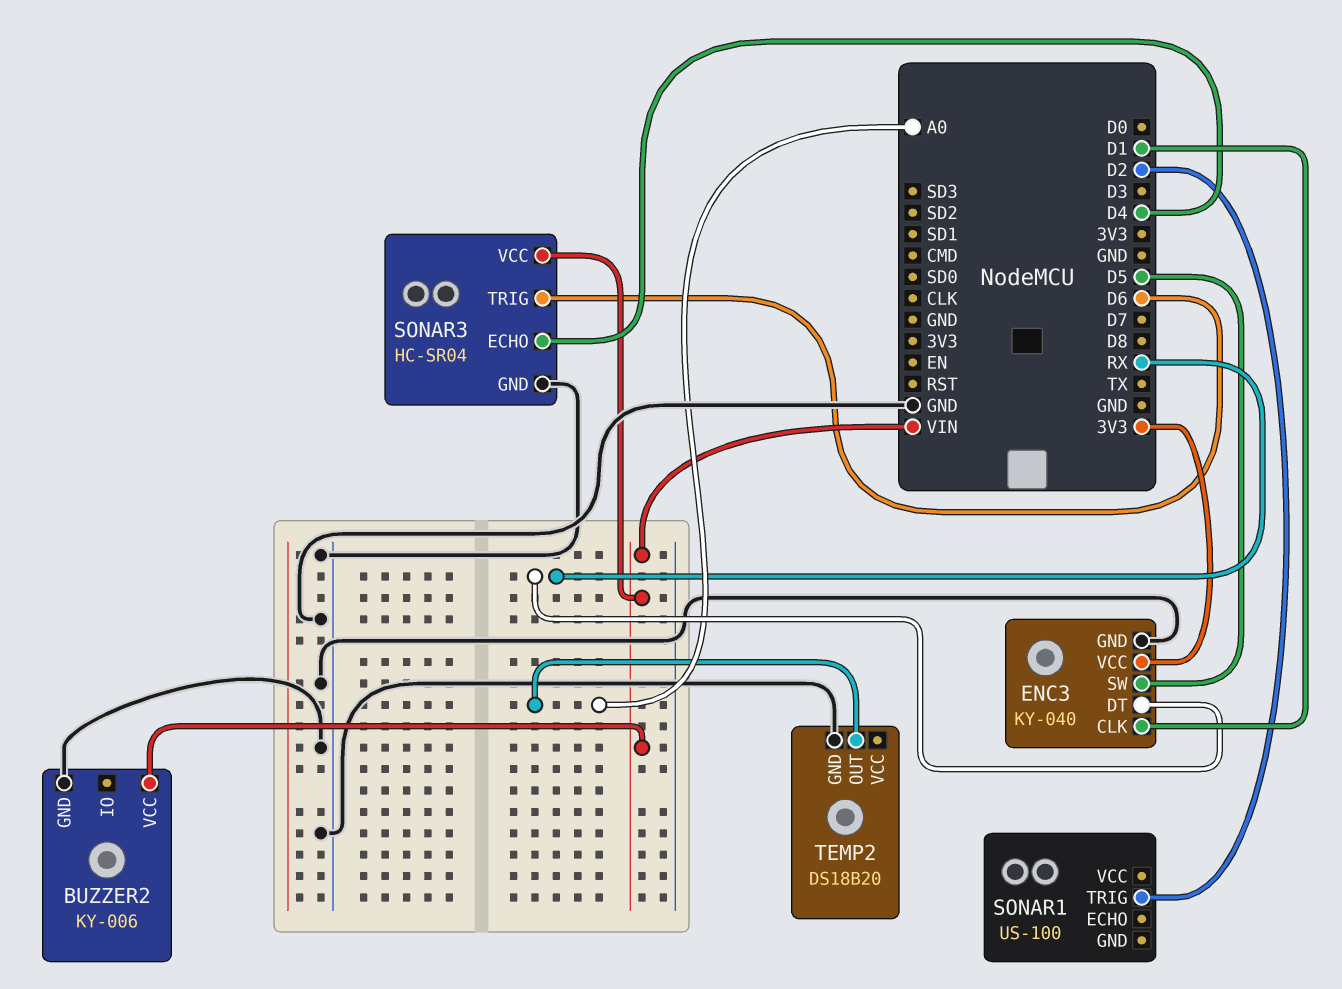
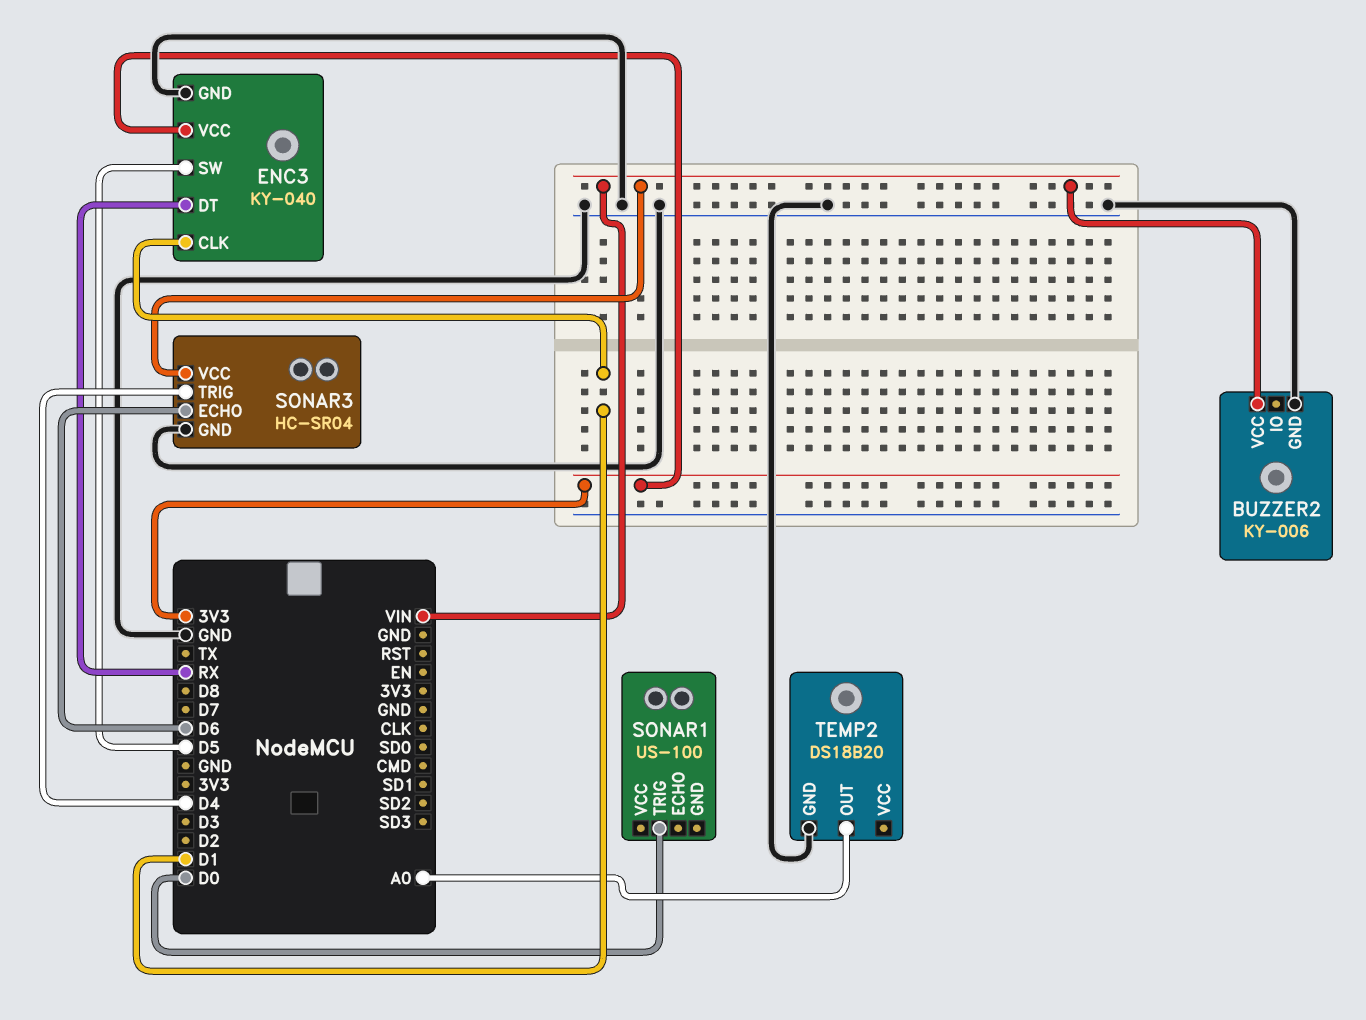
SONAR1 pin TRIG: D2 -> D0
SONAR3 pin ECHO: D4 -> D6
SONAR3 pin TRIG: D6 -> D4

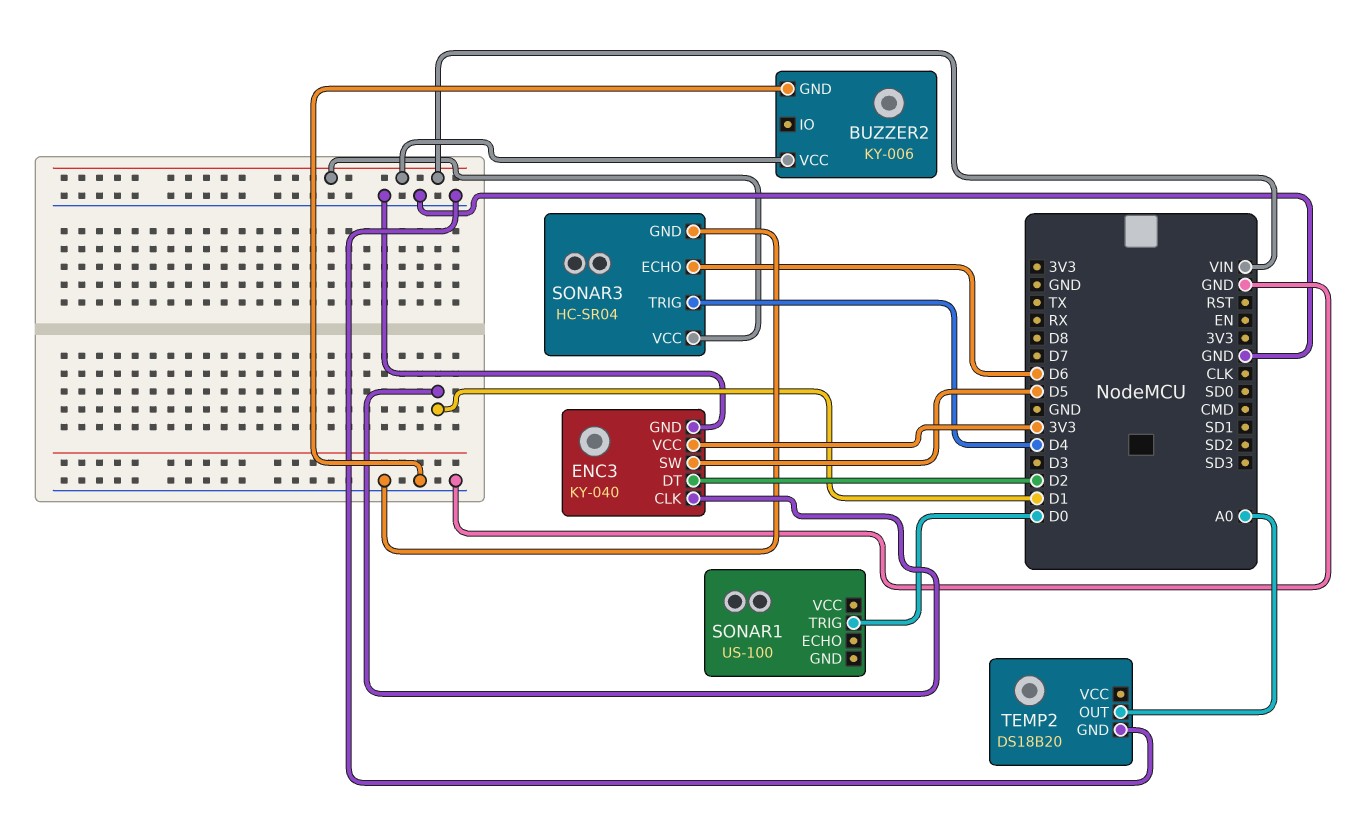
ENC3 pin DT: RX -> D2

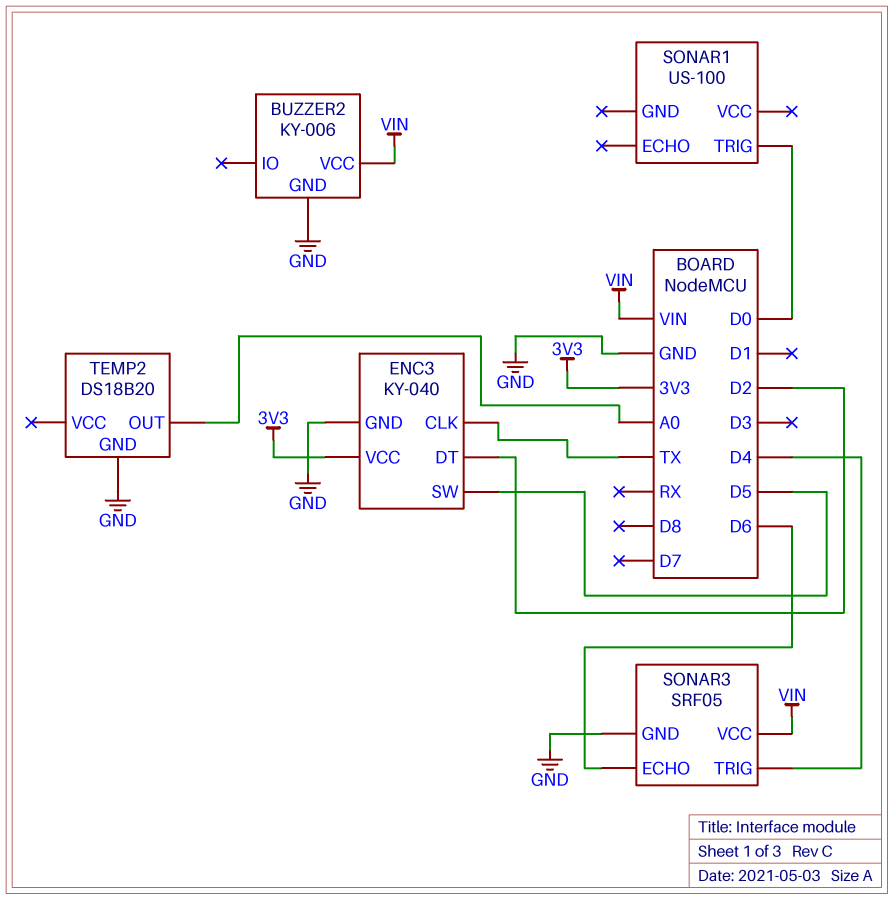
ENC3 pin CLK: D1 -> TX
SONAR3: HC-SR04 -> SRF05

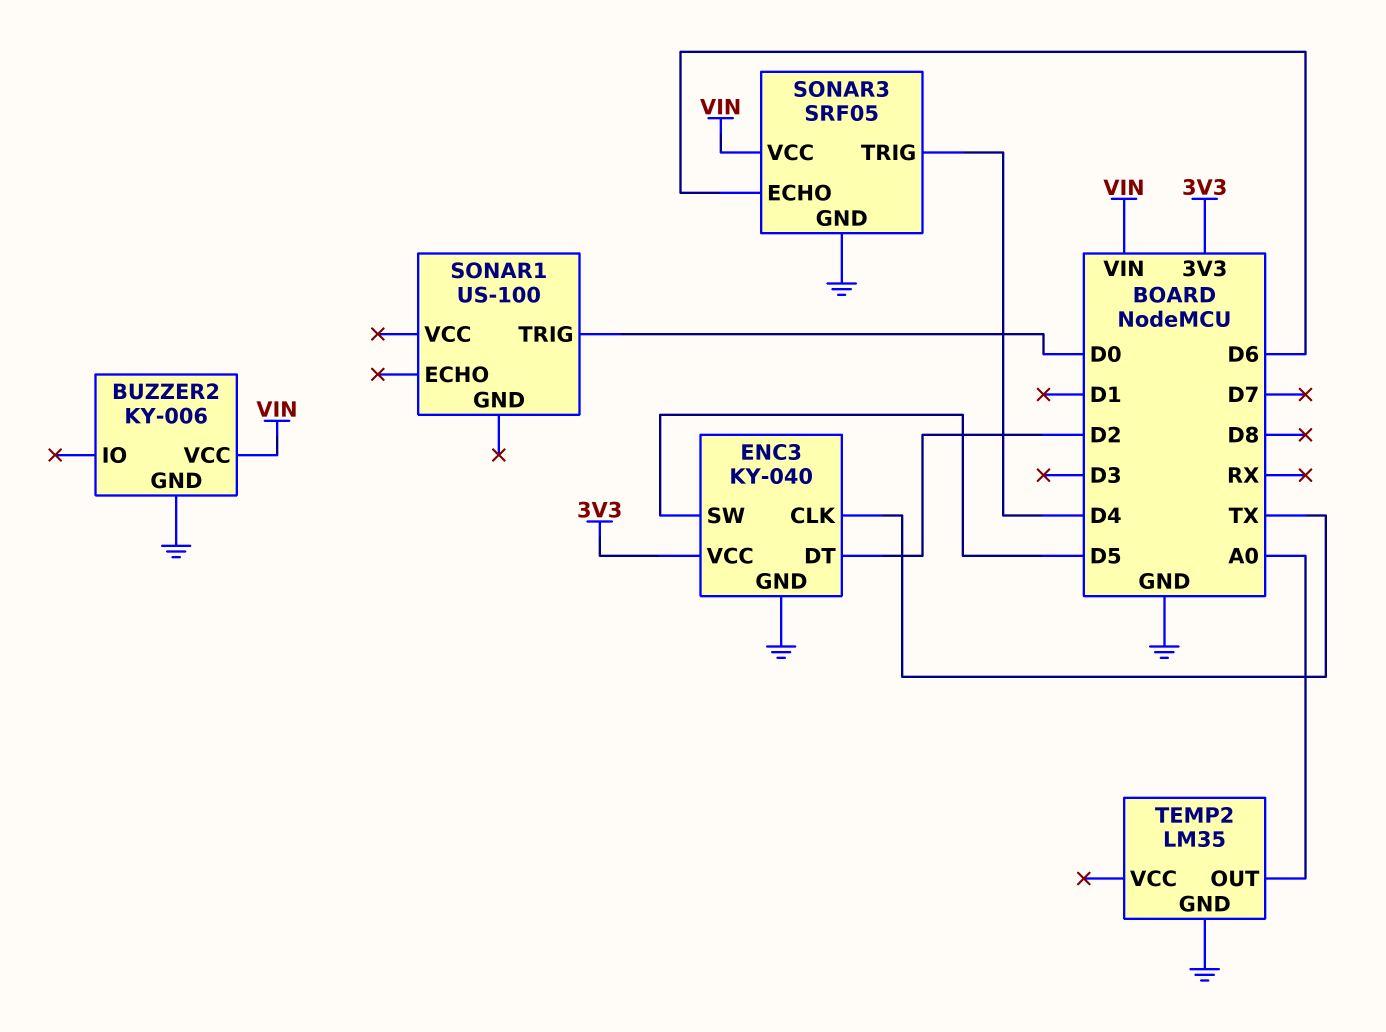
TEMP2: DS18B20 -> LM35

